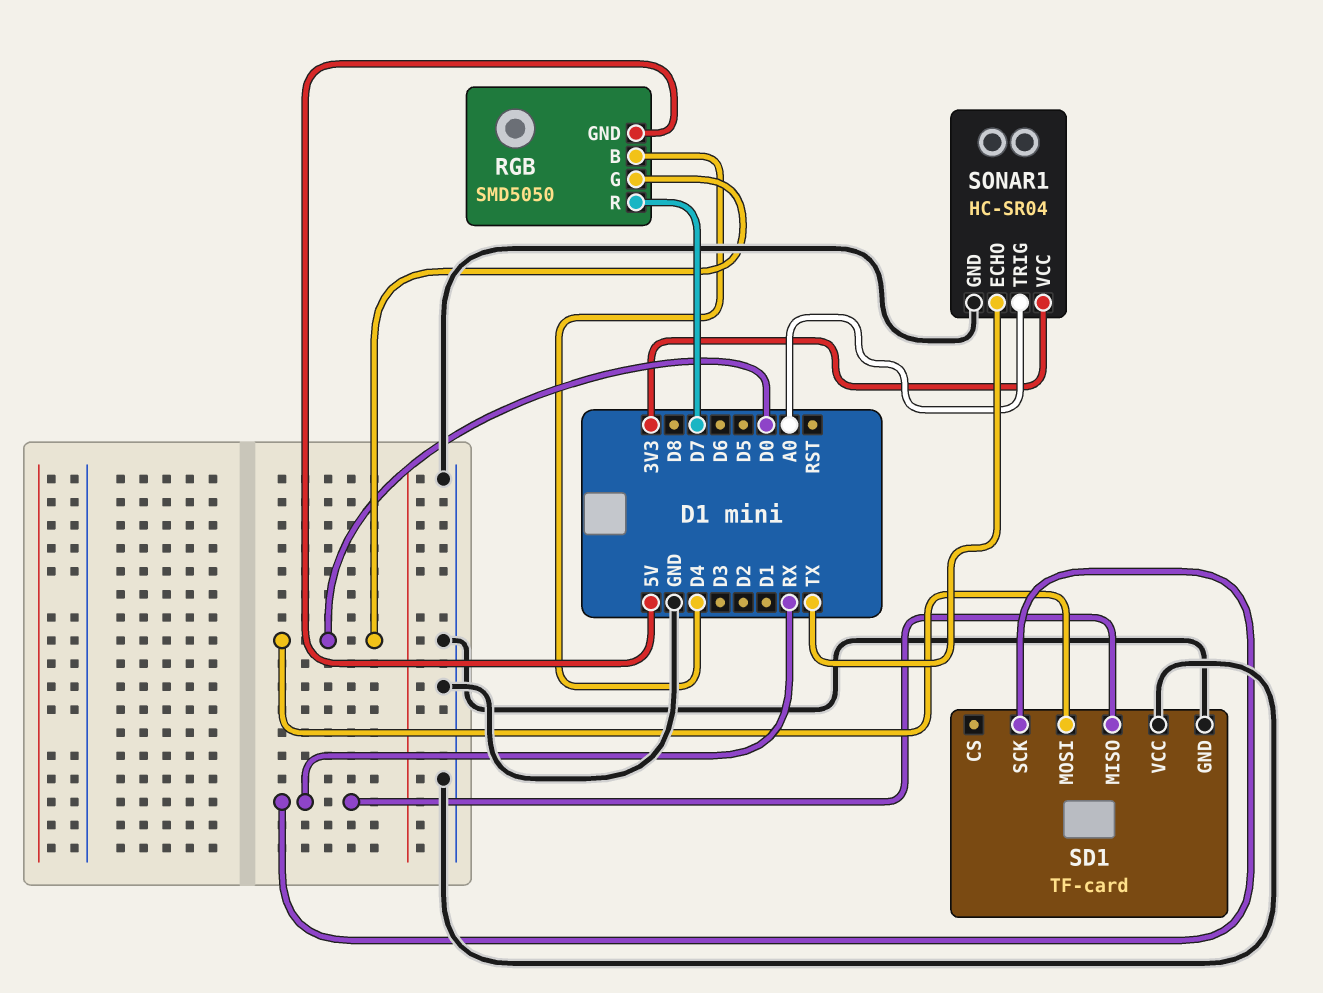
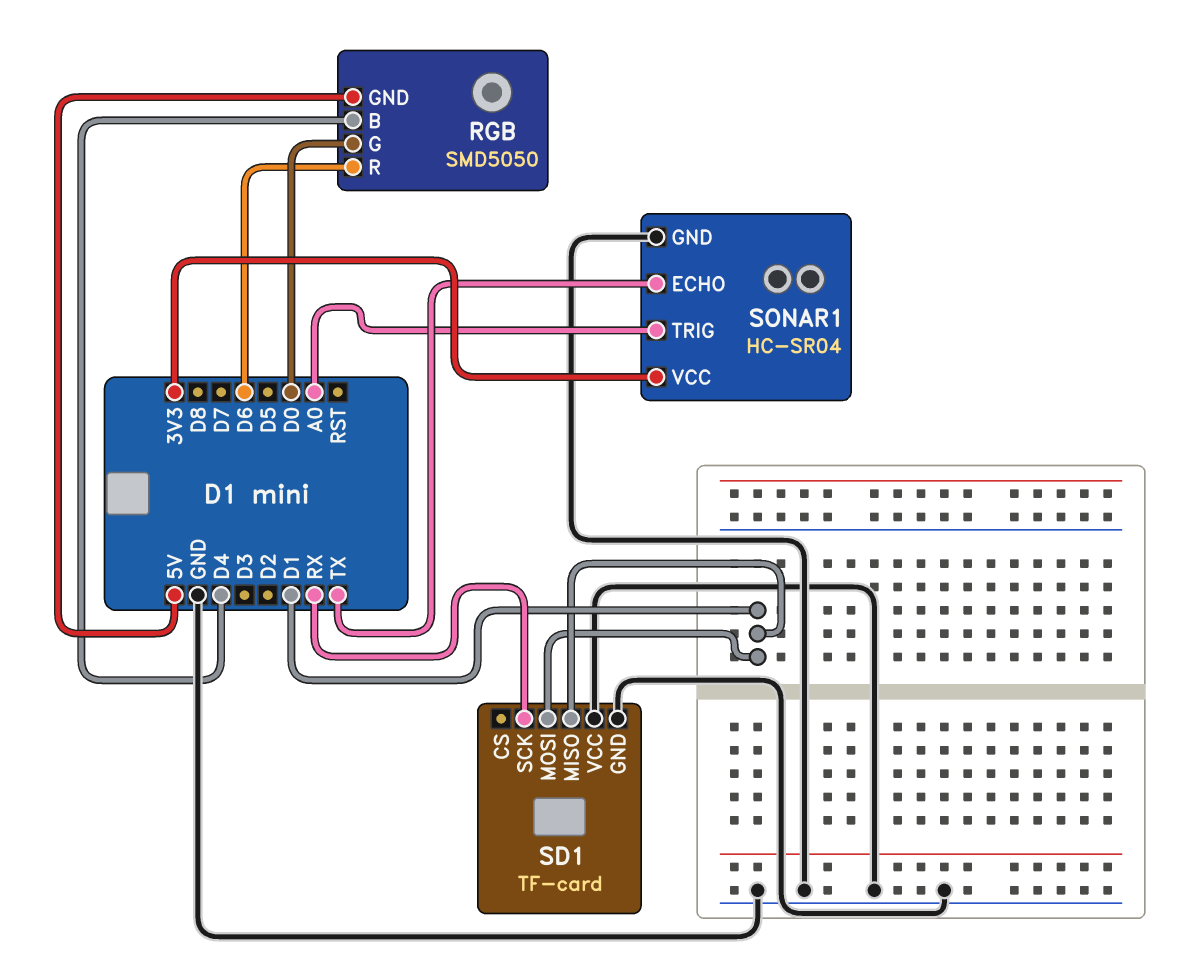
RGB pin R: D7 -> D6
SD1 pin MISO: RX -> D1
SD1 pin MOSI: D0 -> D1

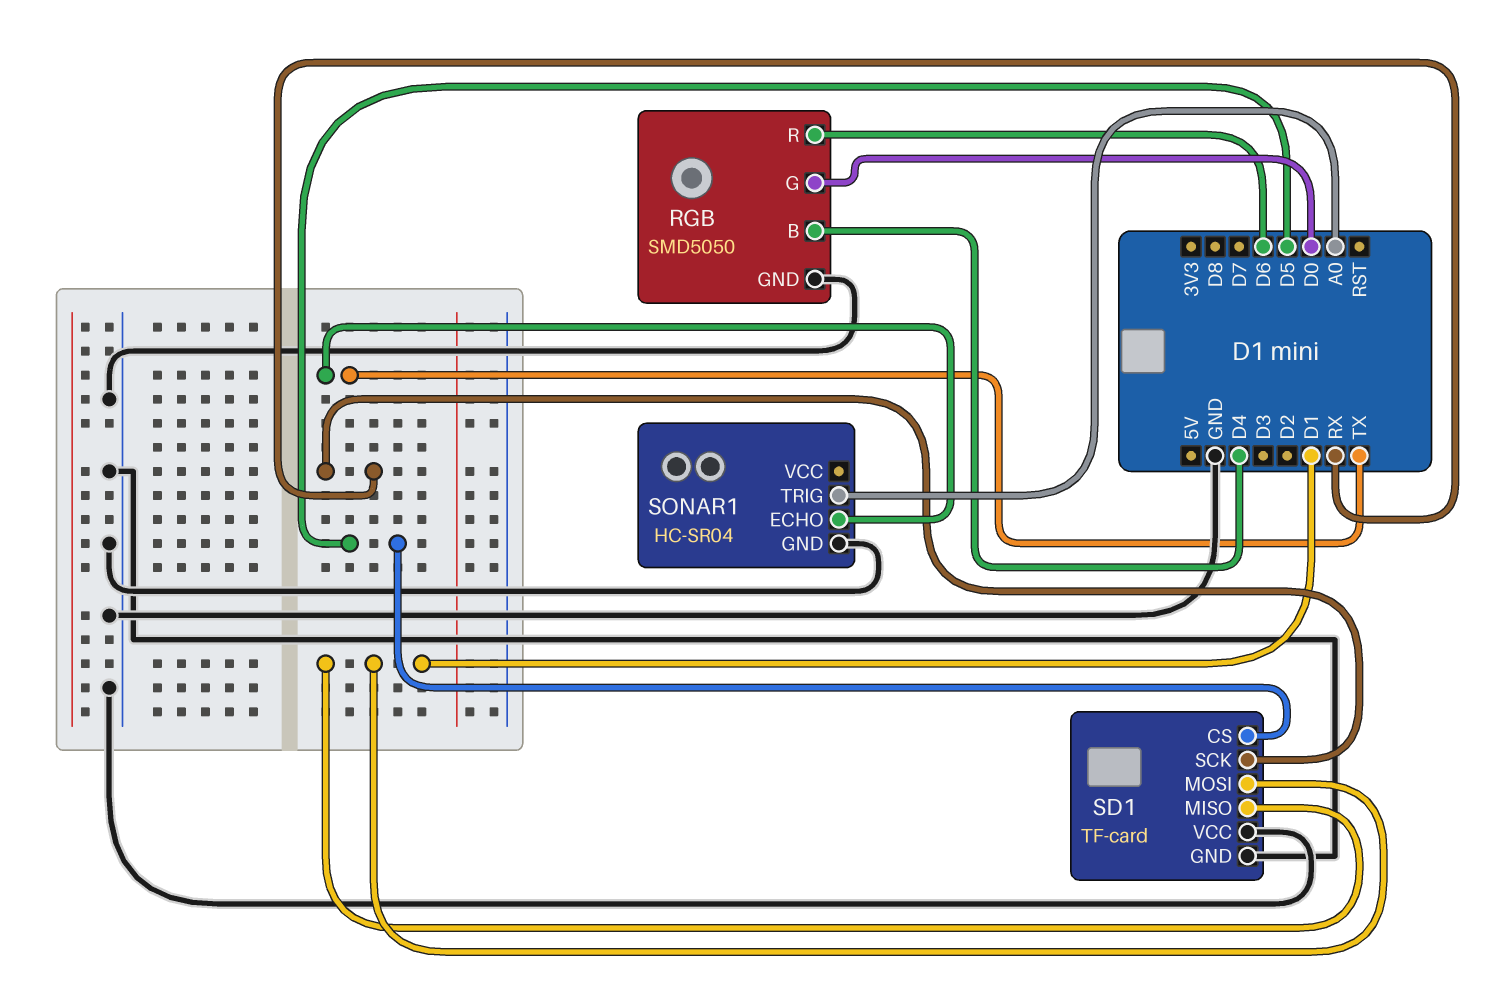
RGB pin GND: 5V -> GND
SD1 pin CS: none -> D5
SONAR1 pin VCC: 3V3 -> none

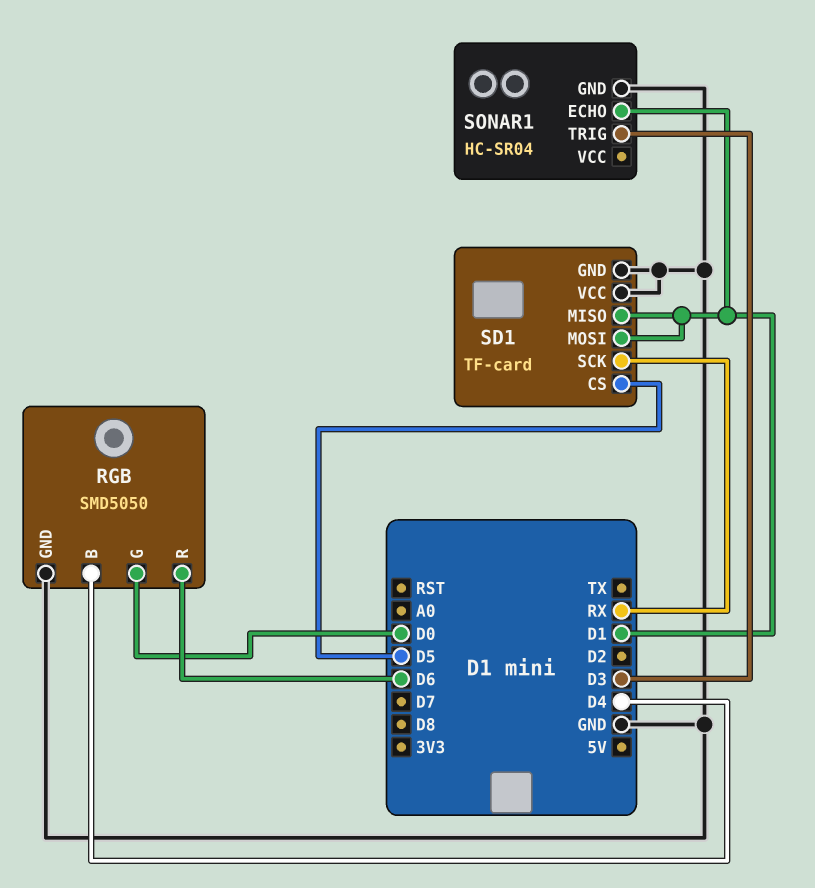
SONAR1 pin ECHO: TX -> D1
SONAR1 pin TRIG: A0 -> D3

